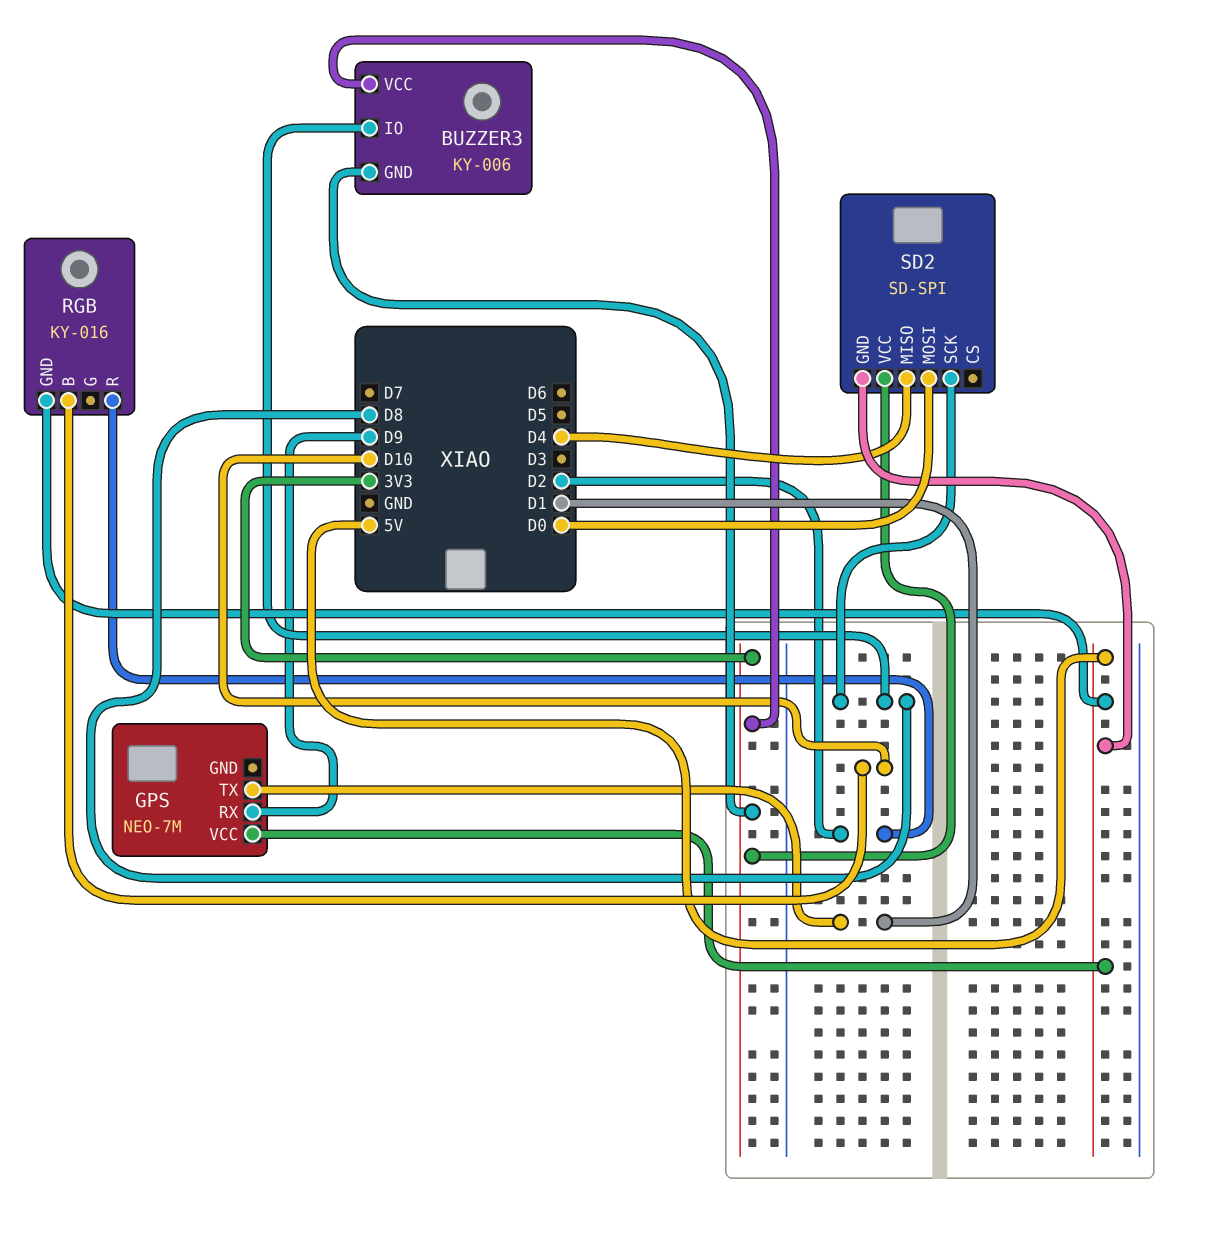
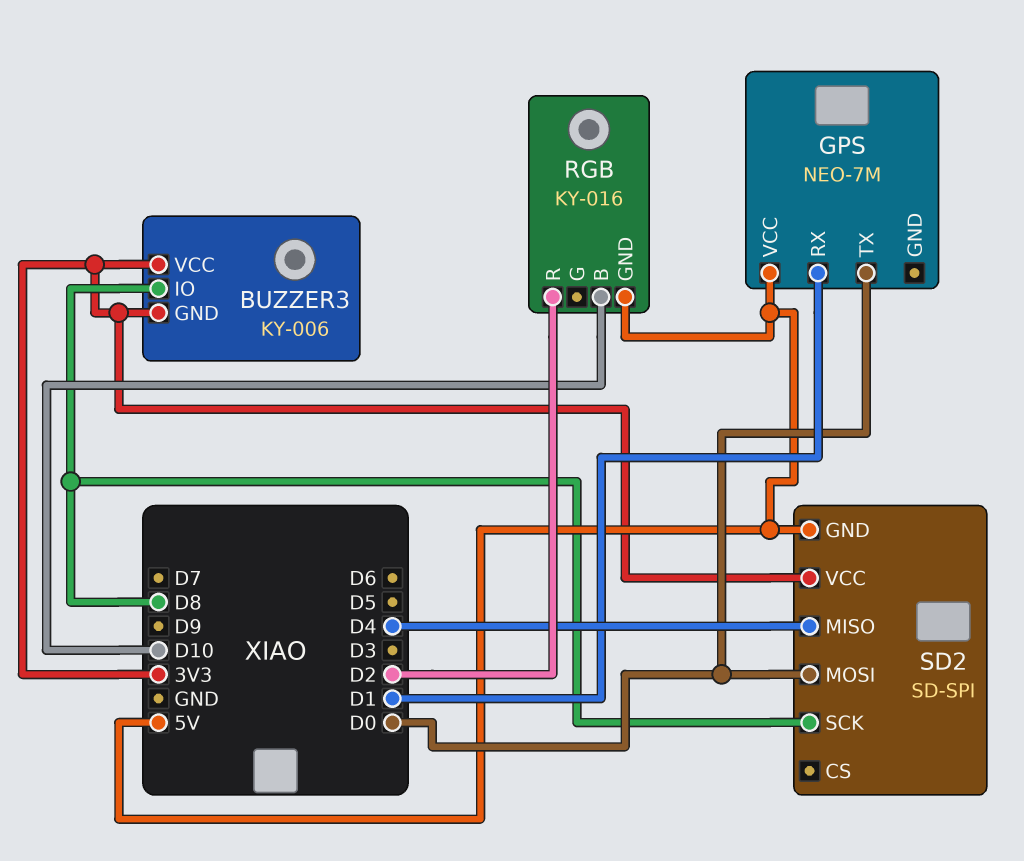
GPS pin RX: D9 -> D1
GPS pin TX: D1 -> D0

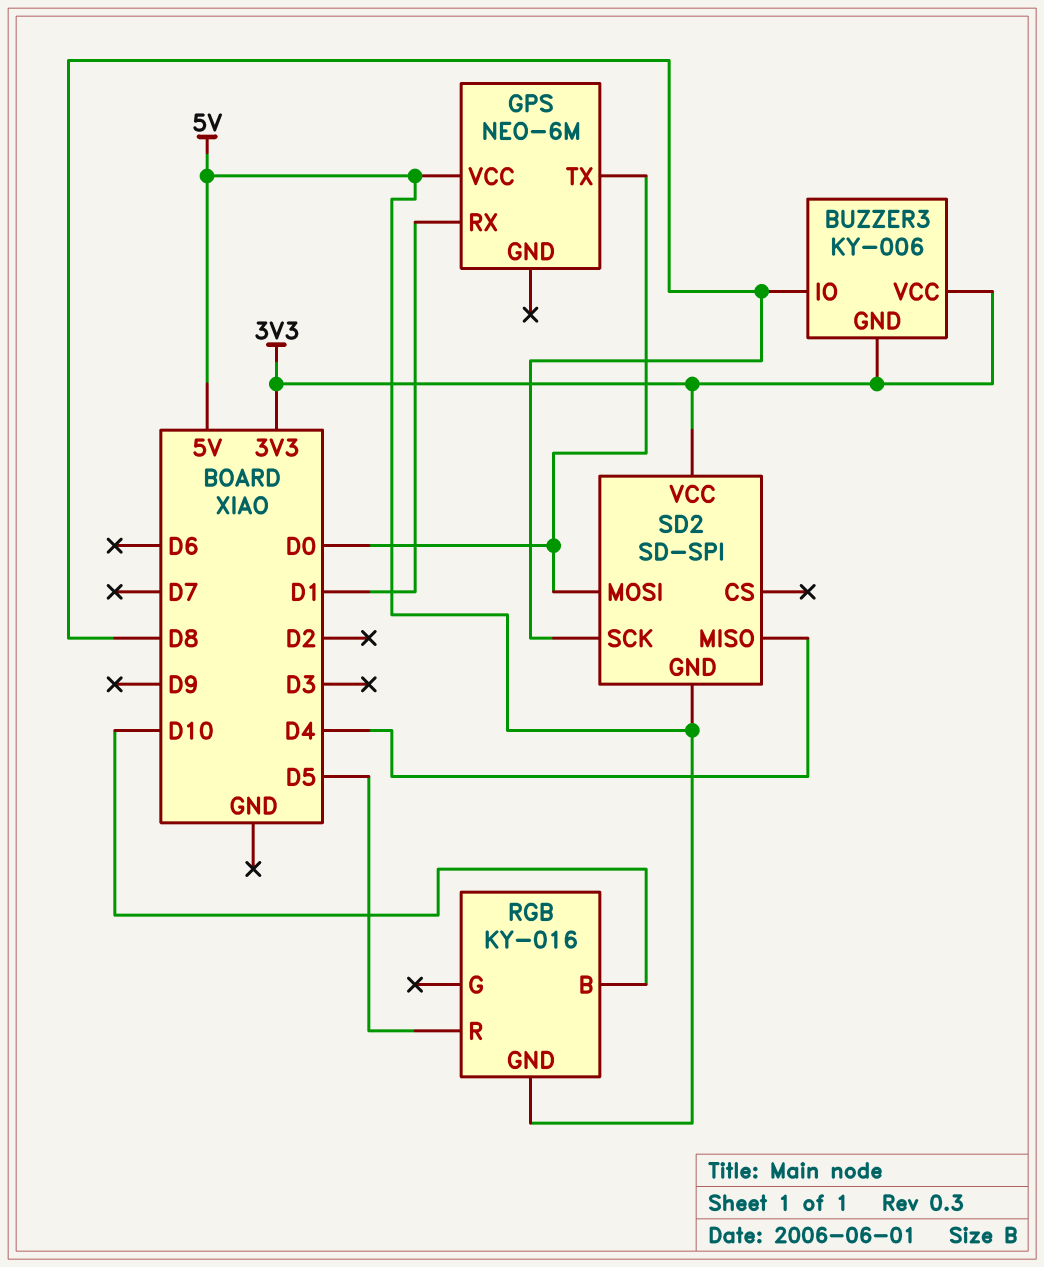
GPS: NEO-7M -> NEO-6M
RGB pin R: D2 -> D5

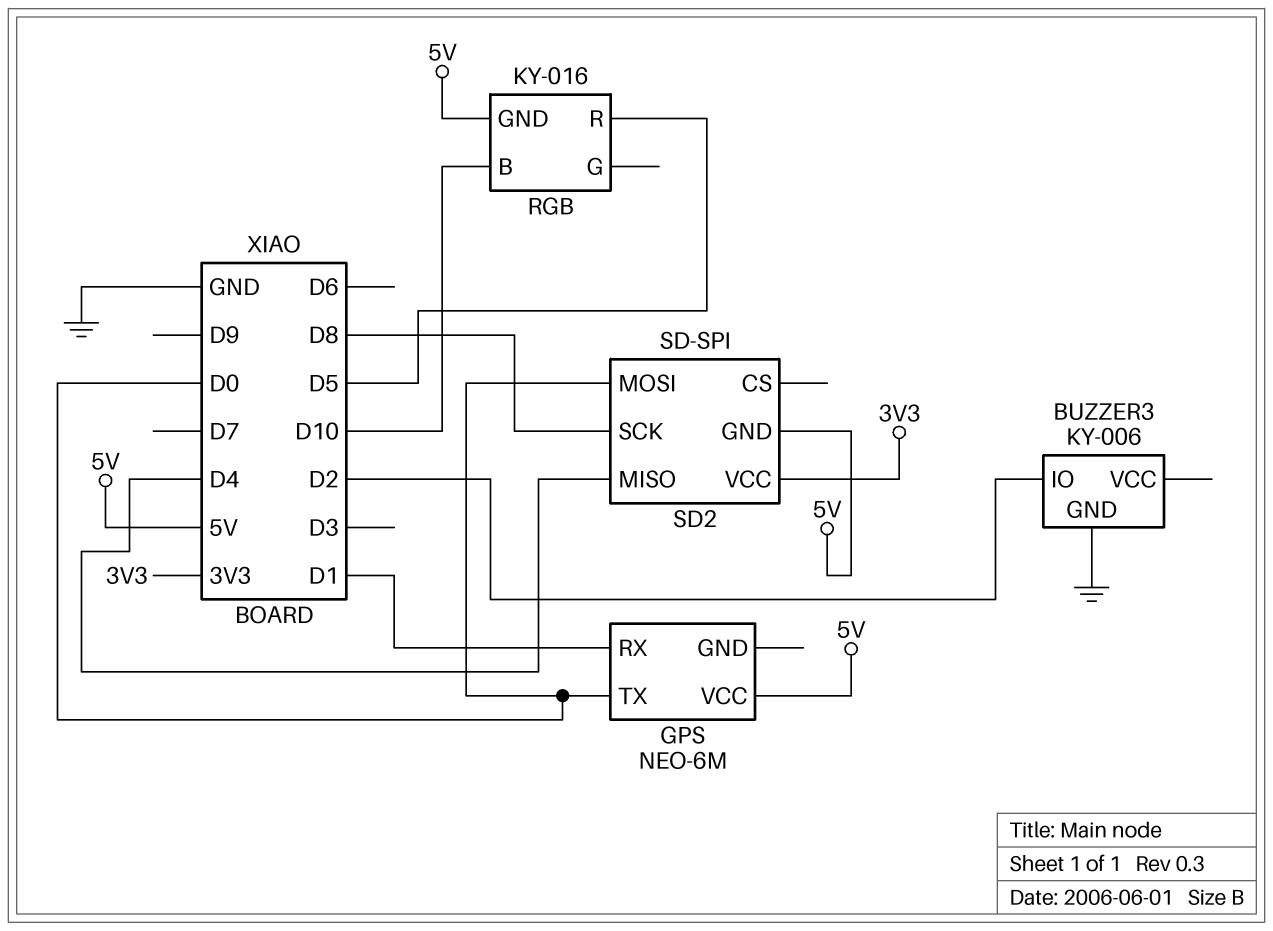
BUZZER3 pin GND: 3V3 -> GND
BUZZER3 pin IO: D8 -> D2
BUZZER3 pin VCC: 3V3 -> none

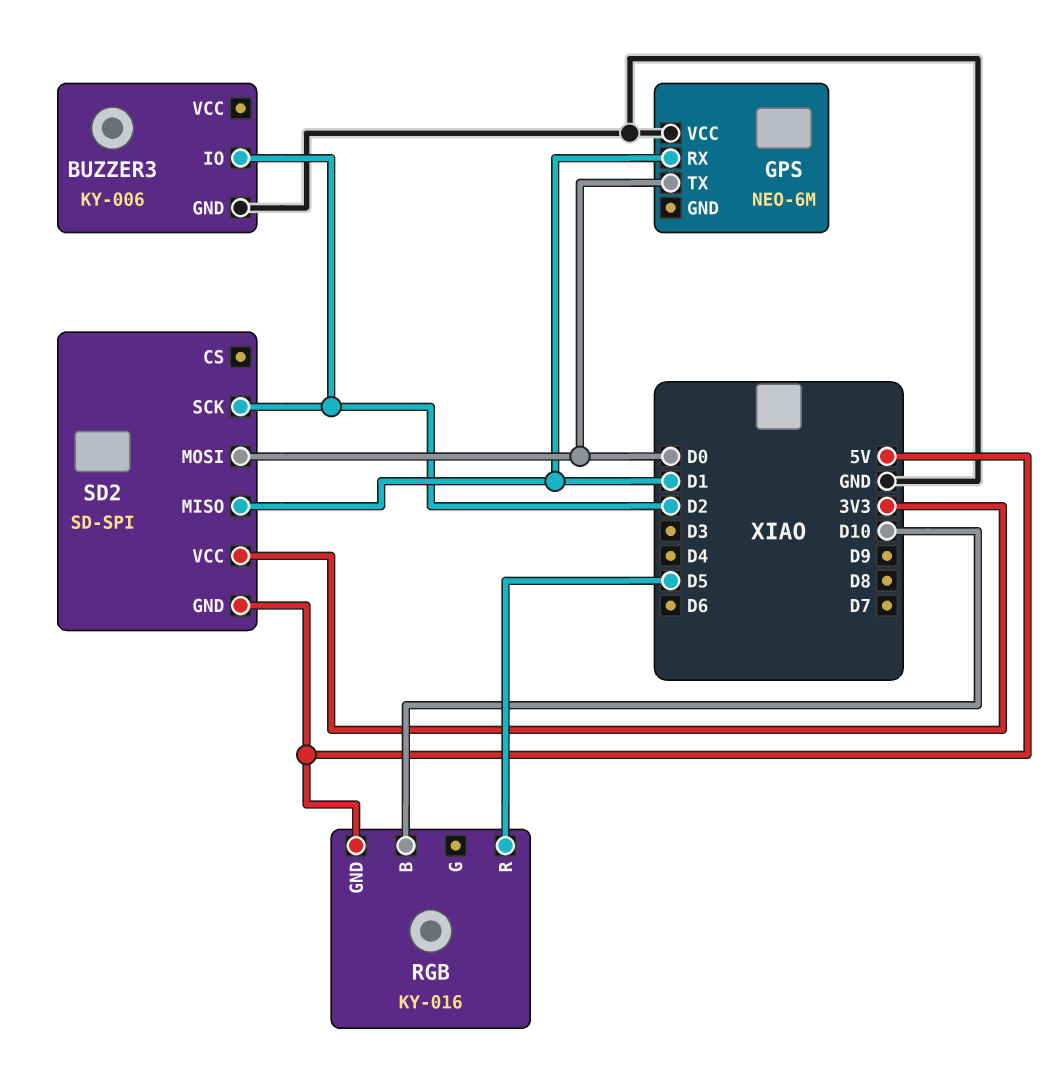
GPS pin VCC: 5V -> GND
SD2 pin MISO: D4 -> D1
SD2 pin SCK: D8 -> D2

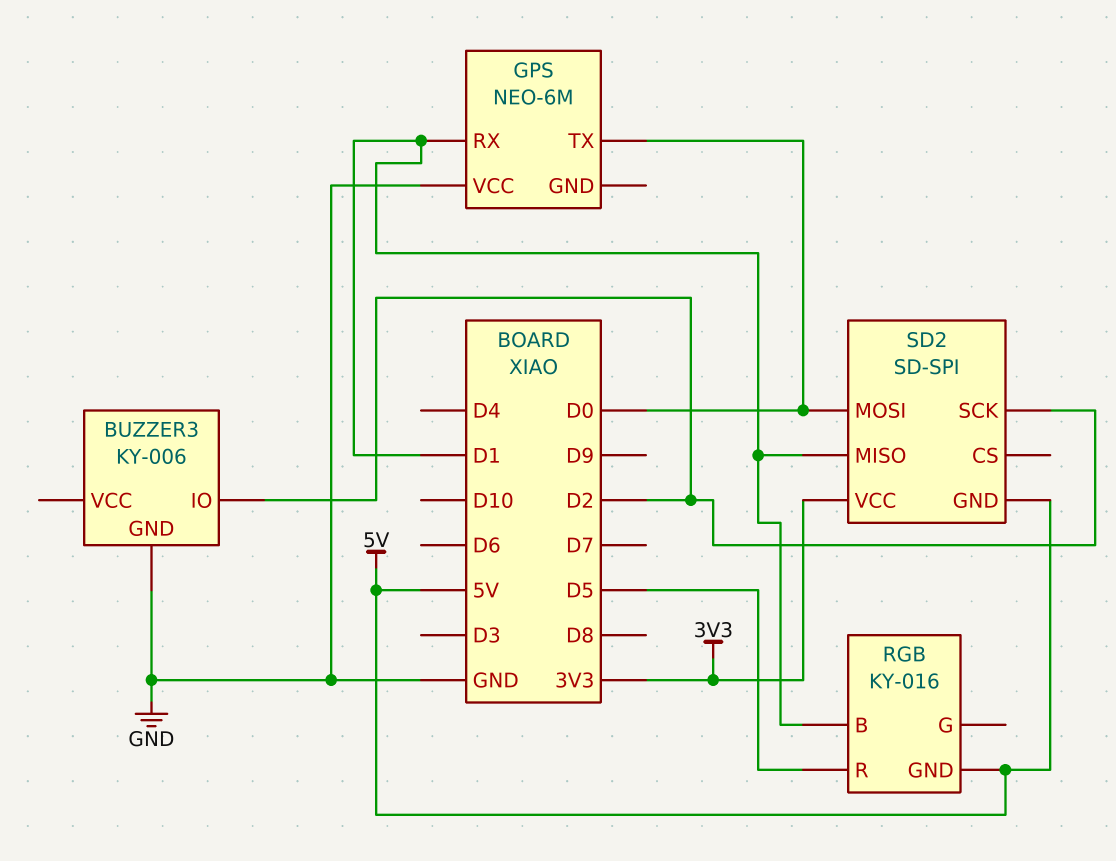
RGB pin B: D10 -> D1

